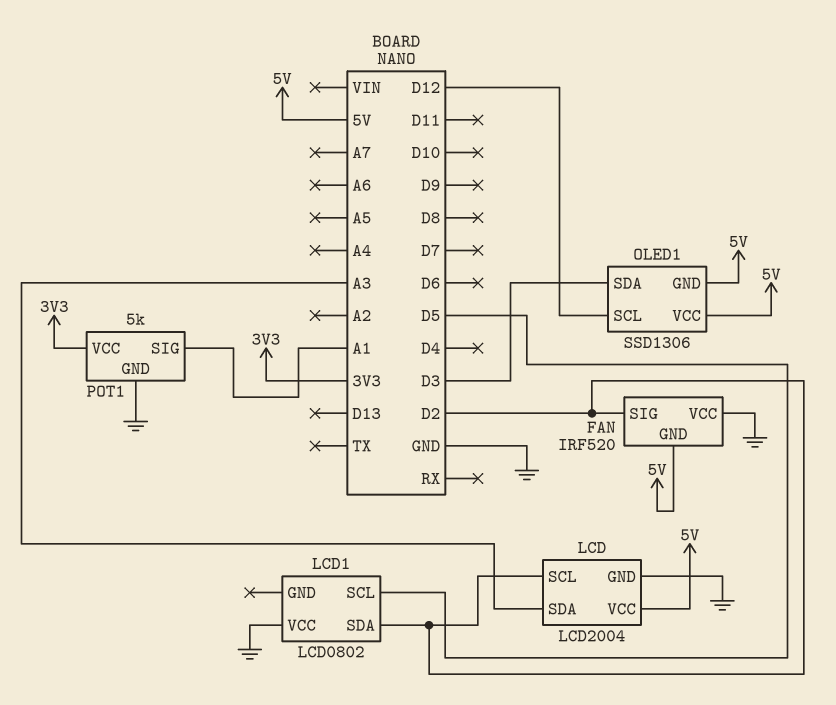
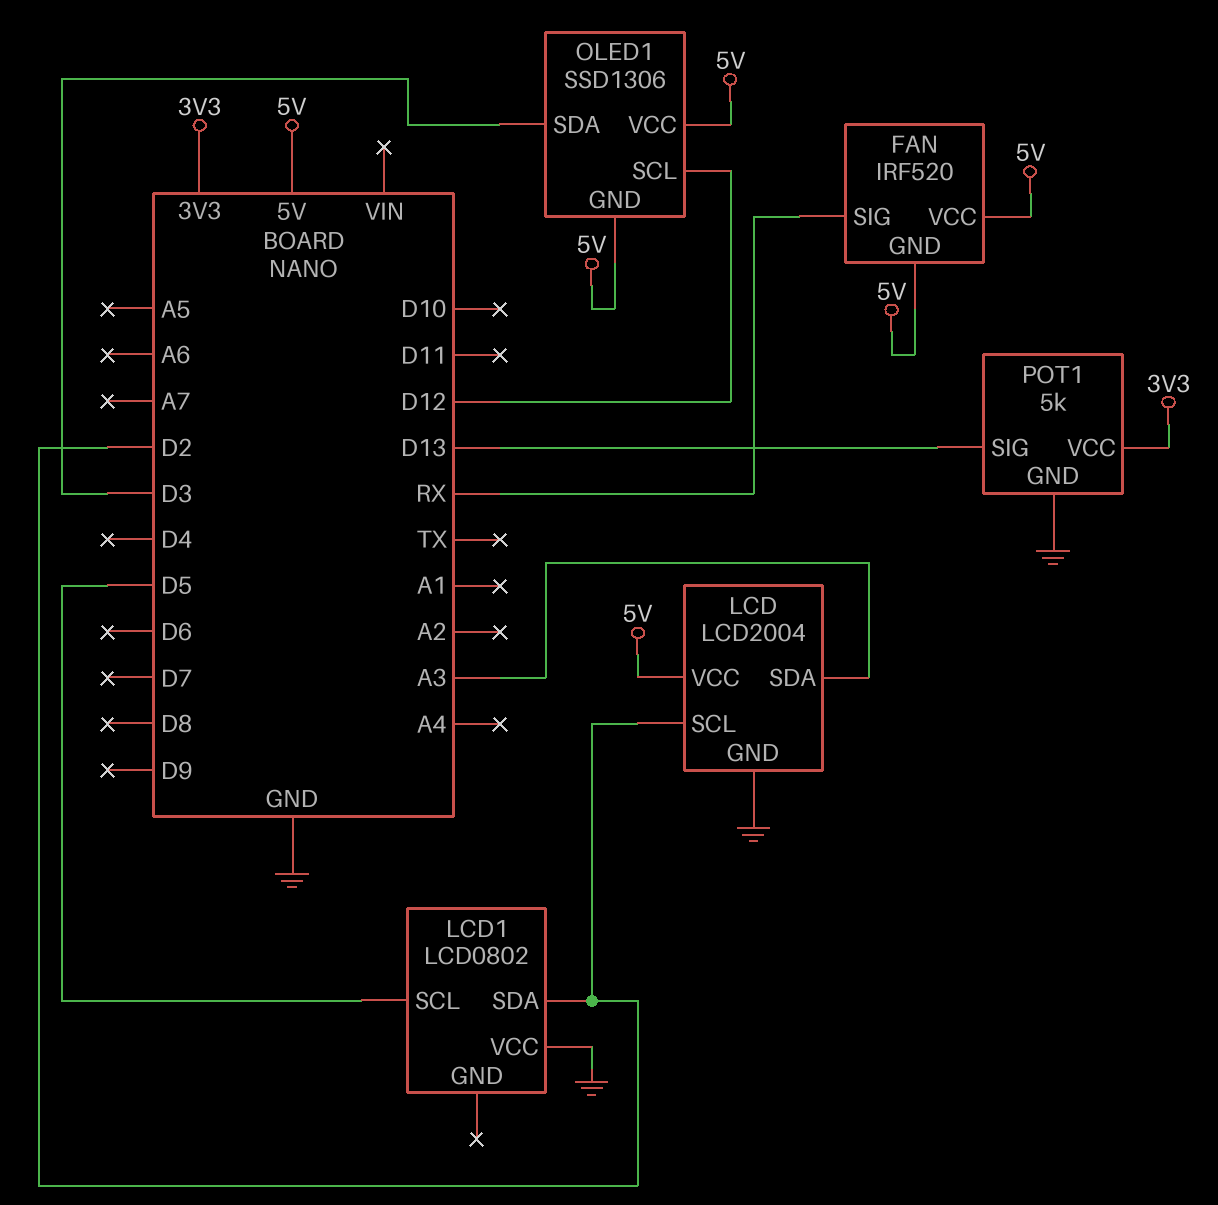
FAN pin SIG: D2 -> RX
FAN pin VCC: GND -> 5V
POT1 pin SIG: A1 -> D13

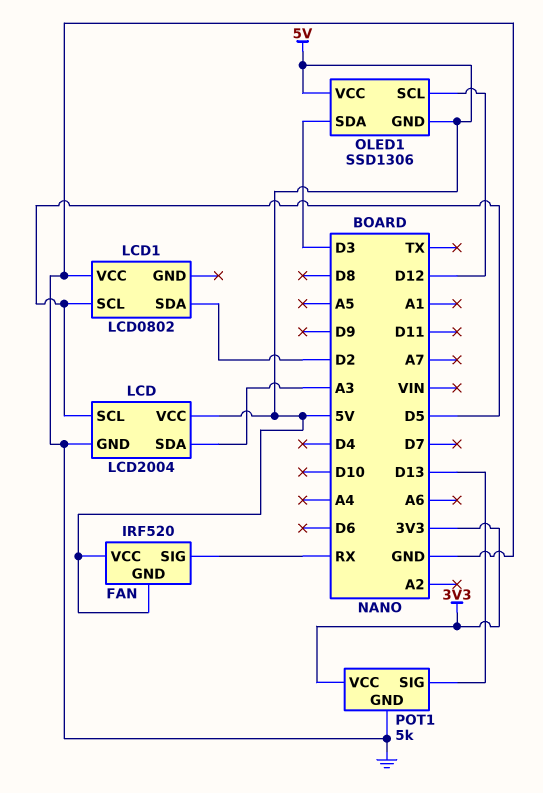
LCD pin SCL: D2 -> D5

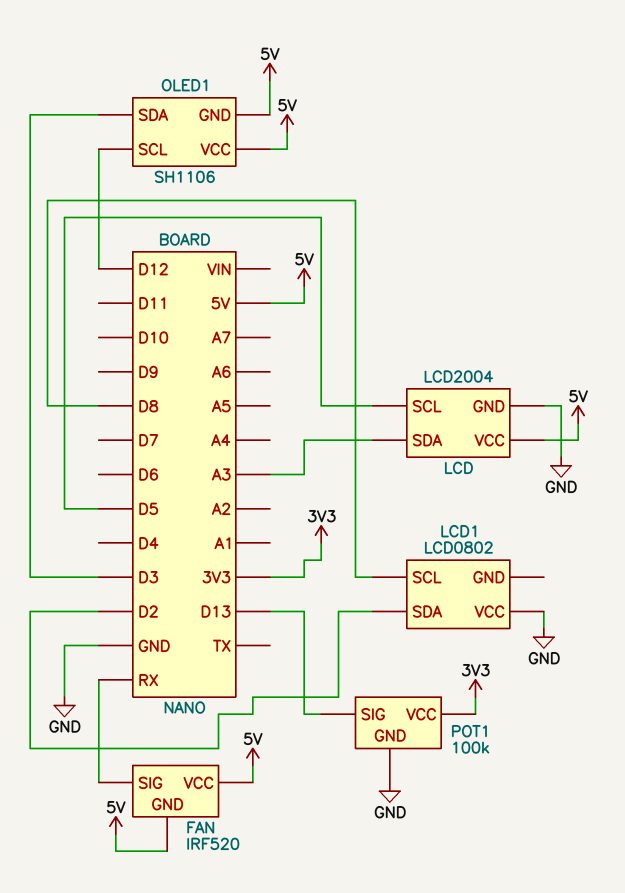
LCD1 pin SCL: D5 -> D8
OLED1: SSD1306 -> SH1106
POT1: 5k -> 100k

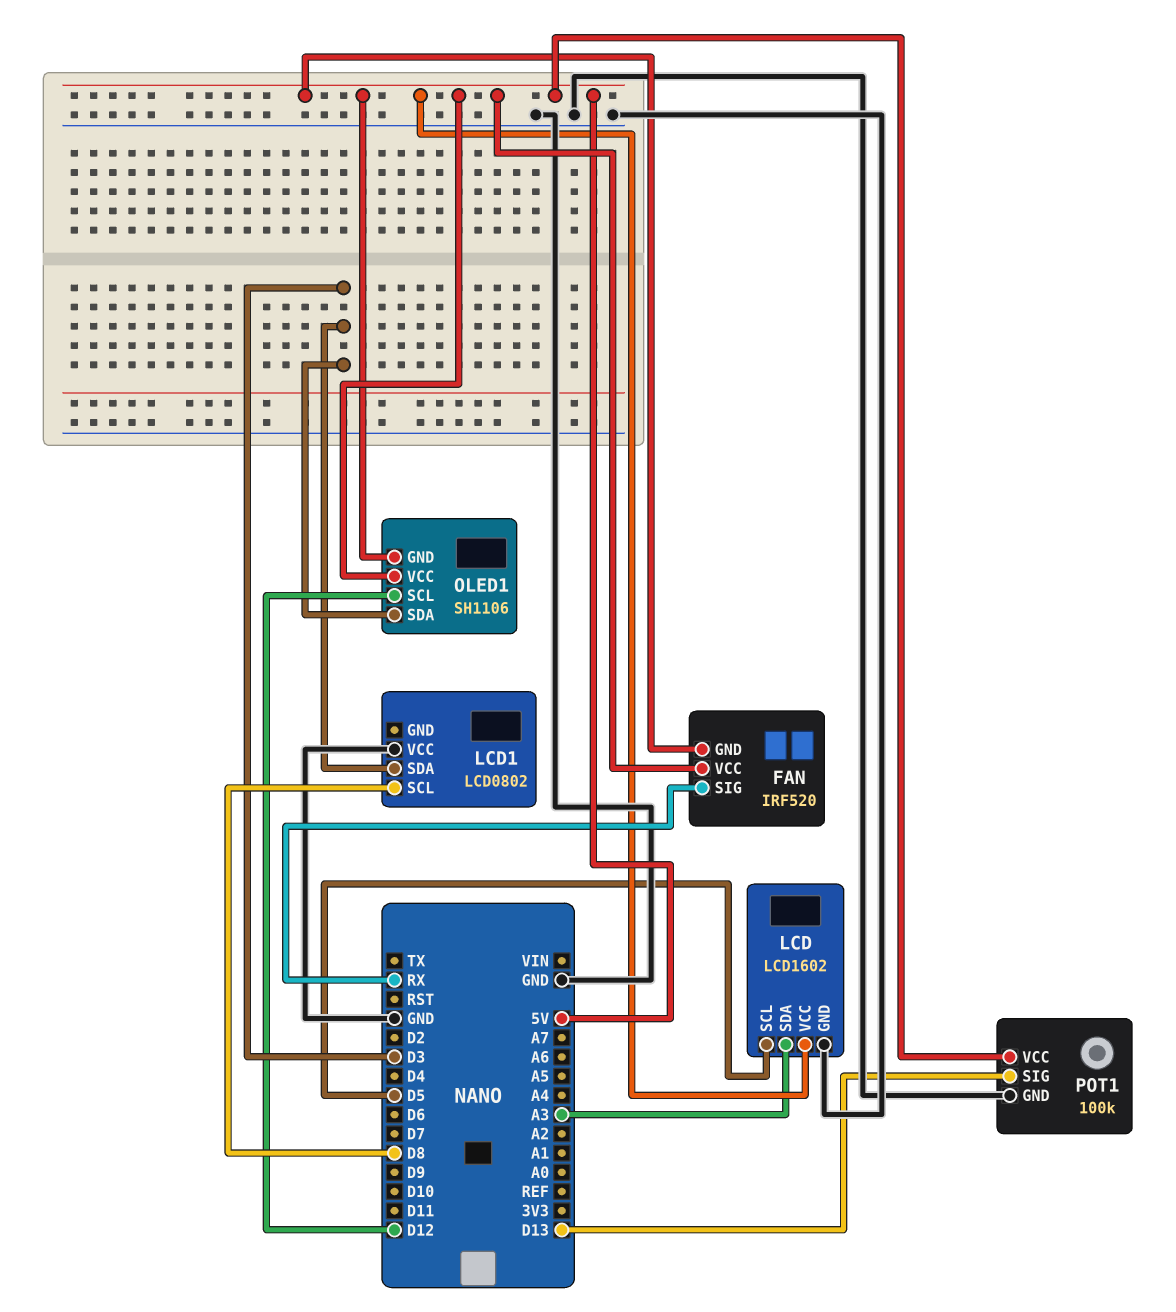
LCD: LCD2004 -> LCD1602
LCD1 pin SDA: D2 -> D3
POT1 pin VCC: 3V3 -> 5V

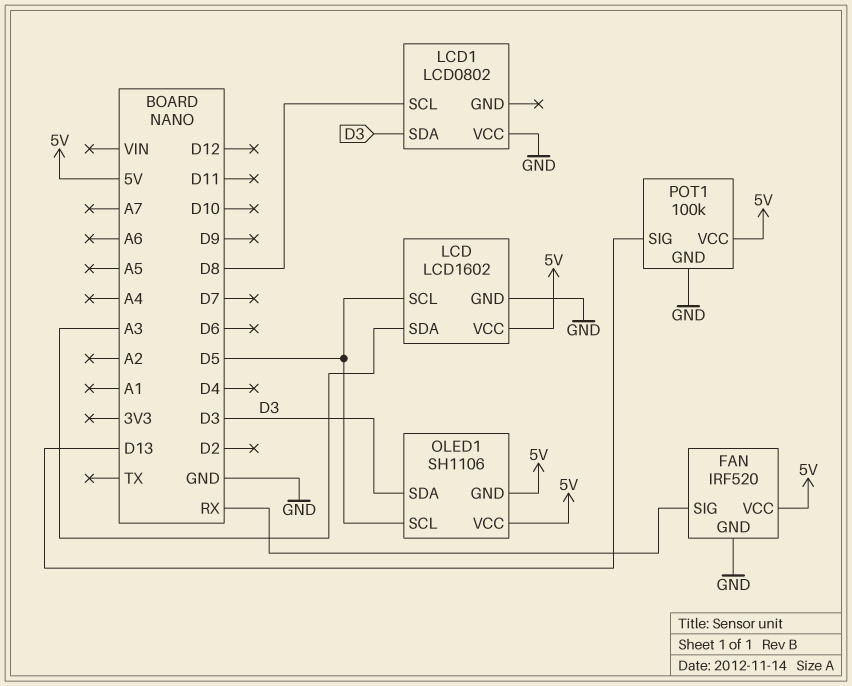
FAN pin GND: 5V -> GND
OLED1 pin SCL: D12 -> D5

